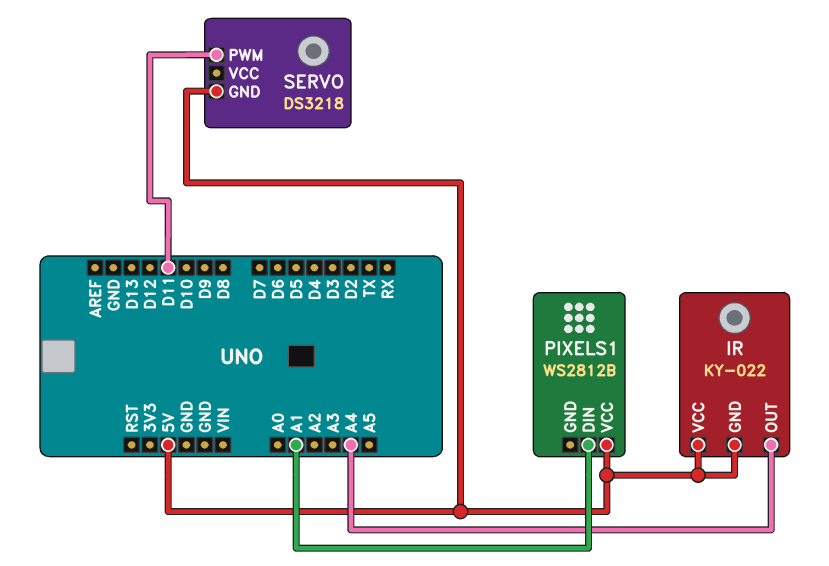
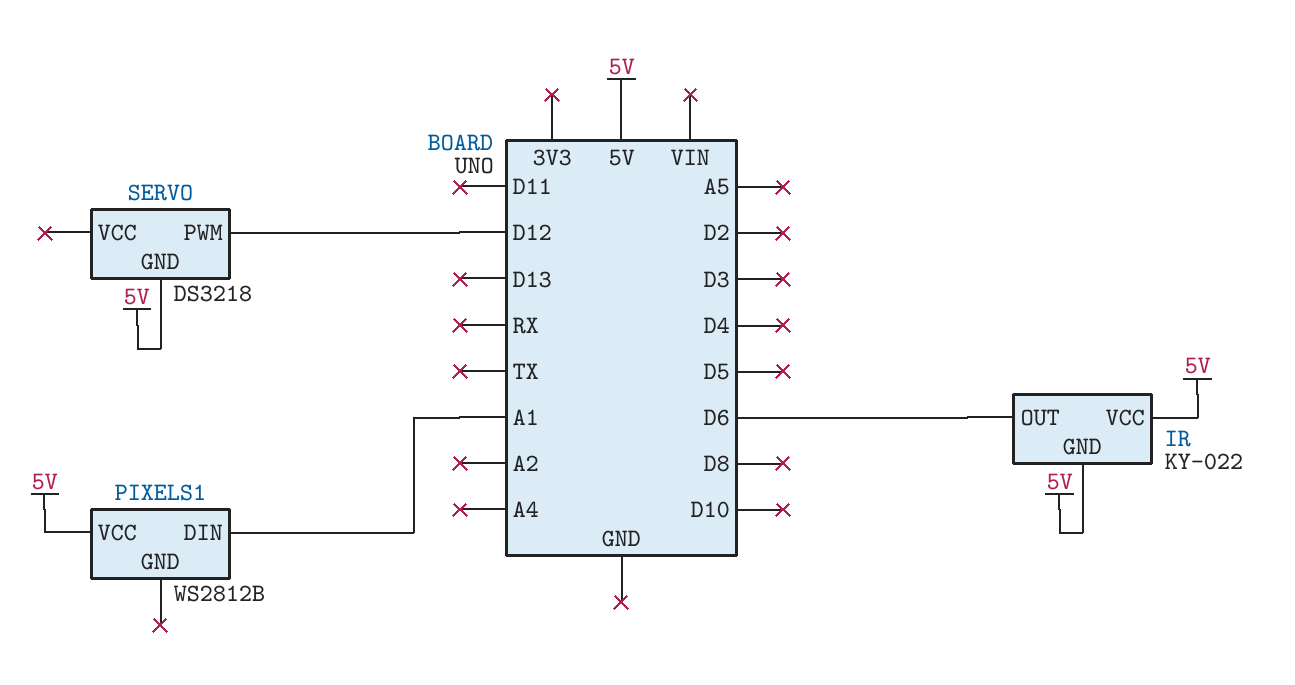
IR pin OUT: A4 -> D6
SERVO pin PWM: D11 -> D12

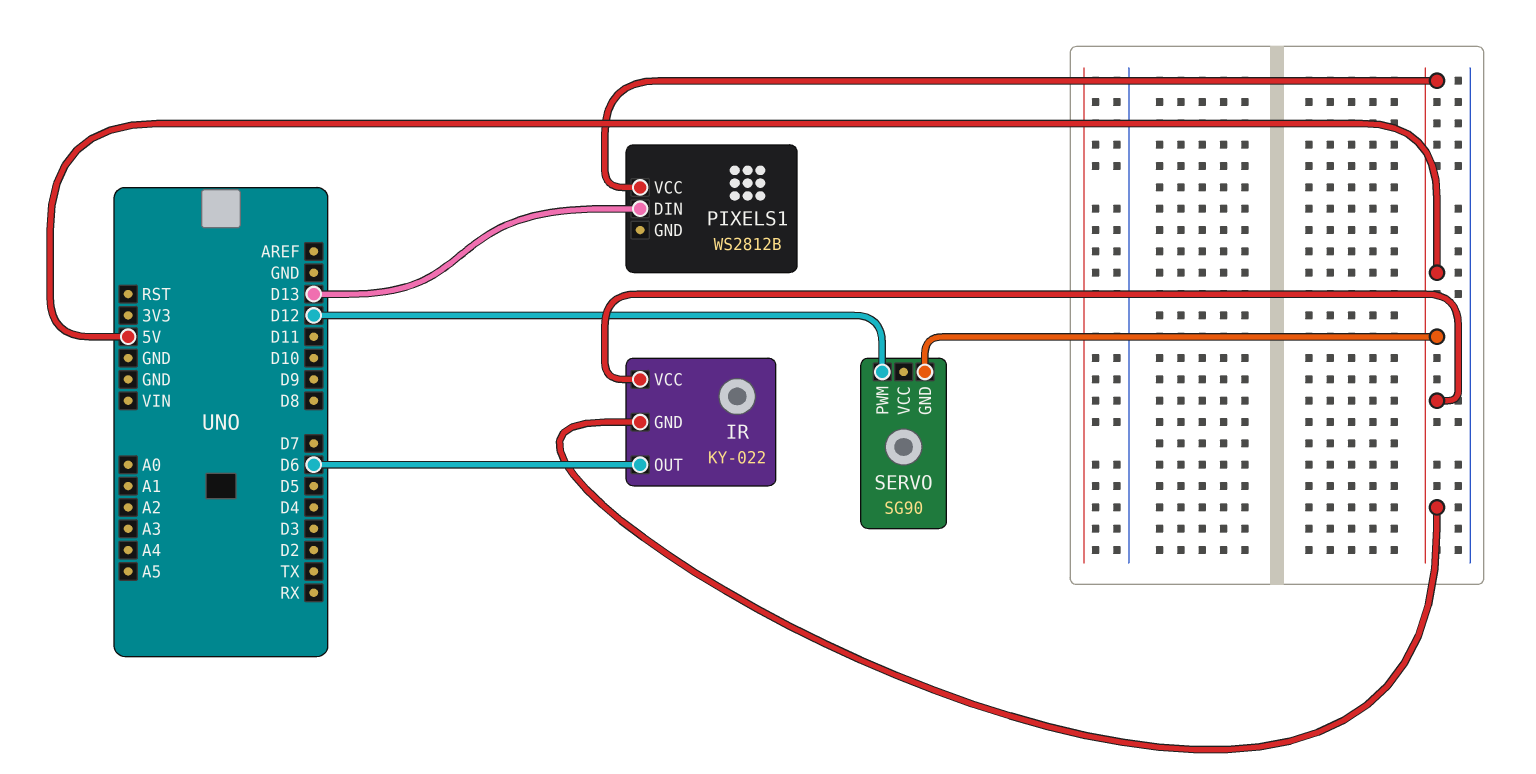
PIXELS1 pin DIN: A1 -> D13
SERVO: DS3218 -> SG90

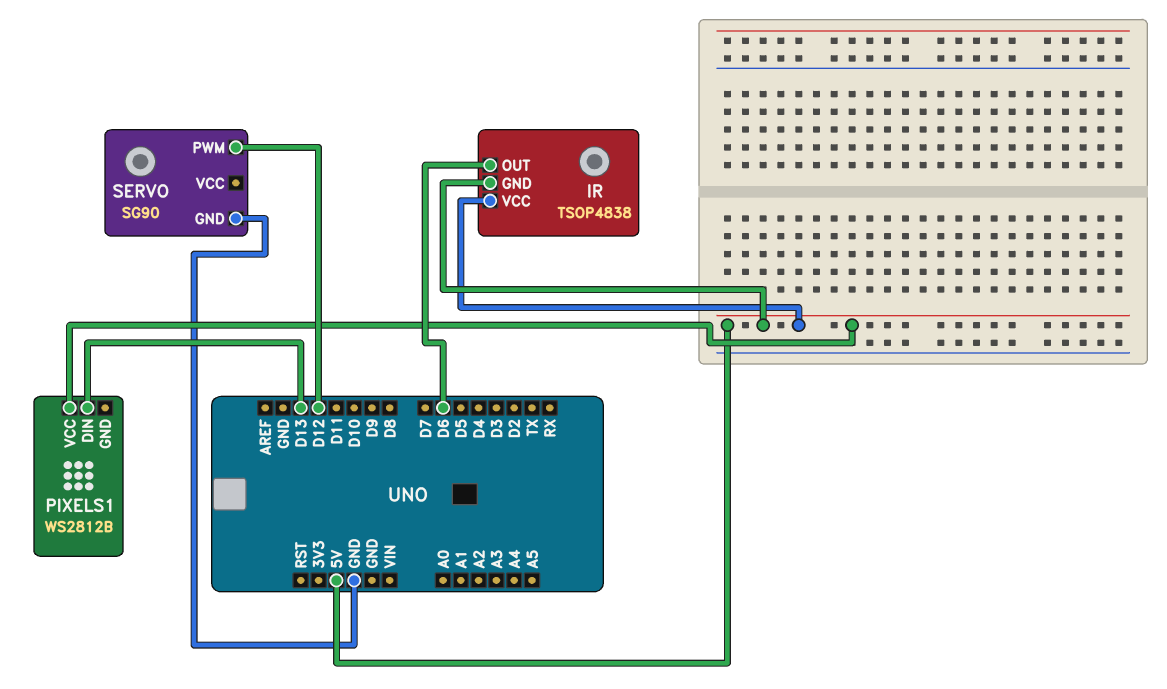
IR: KY-022 -> TSOP4838
SERVO pin GND: 5V -> GND

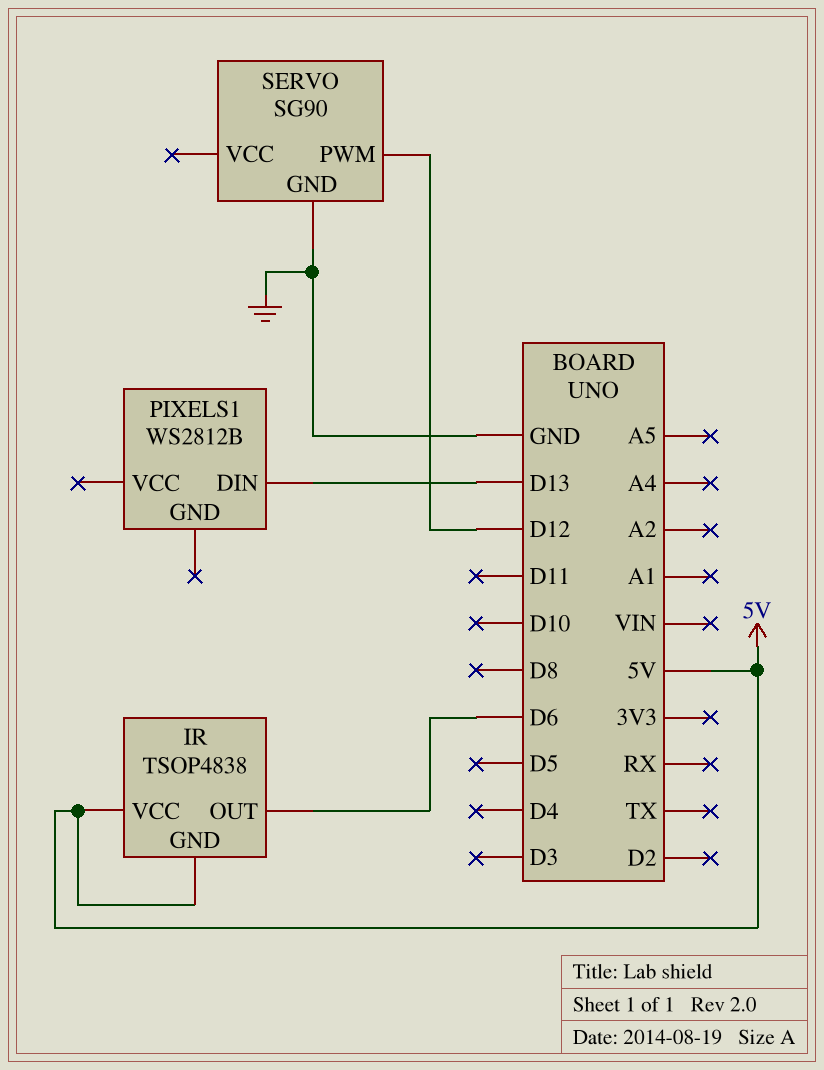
PIXELS1 pin VCC: 5V -> none

